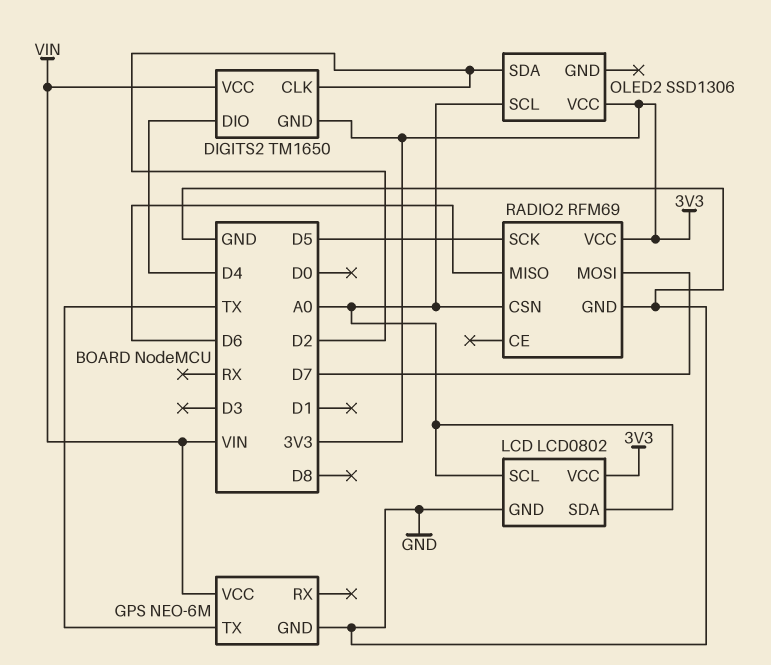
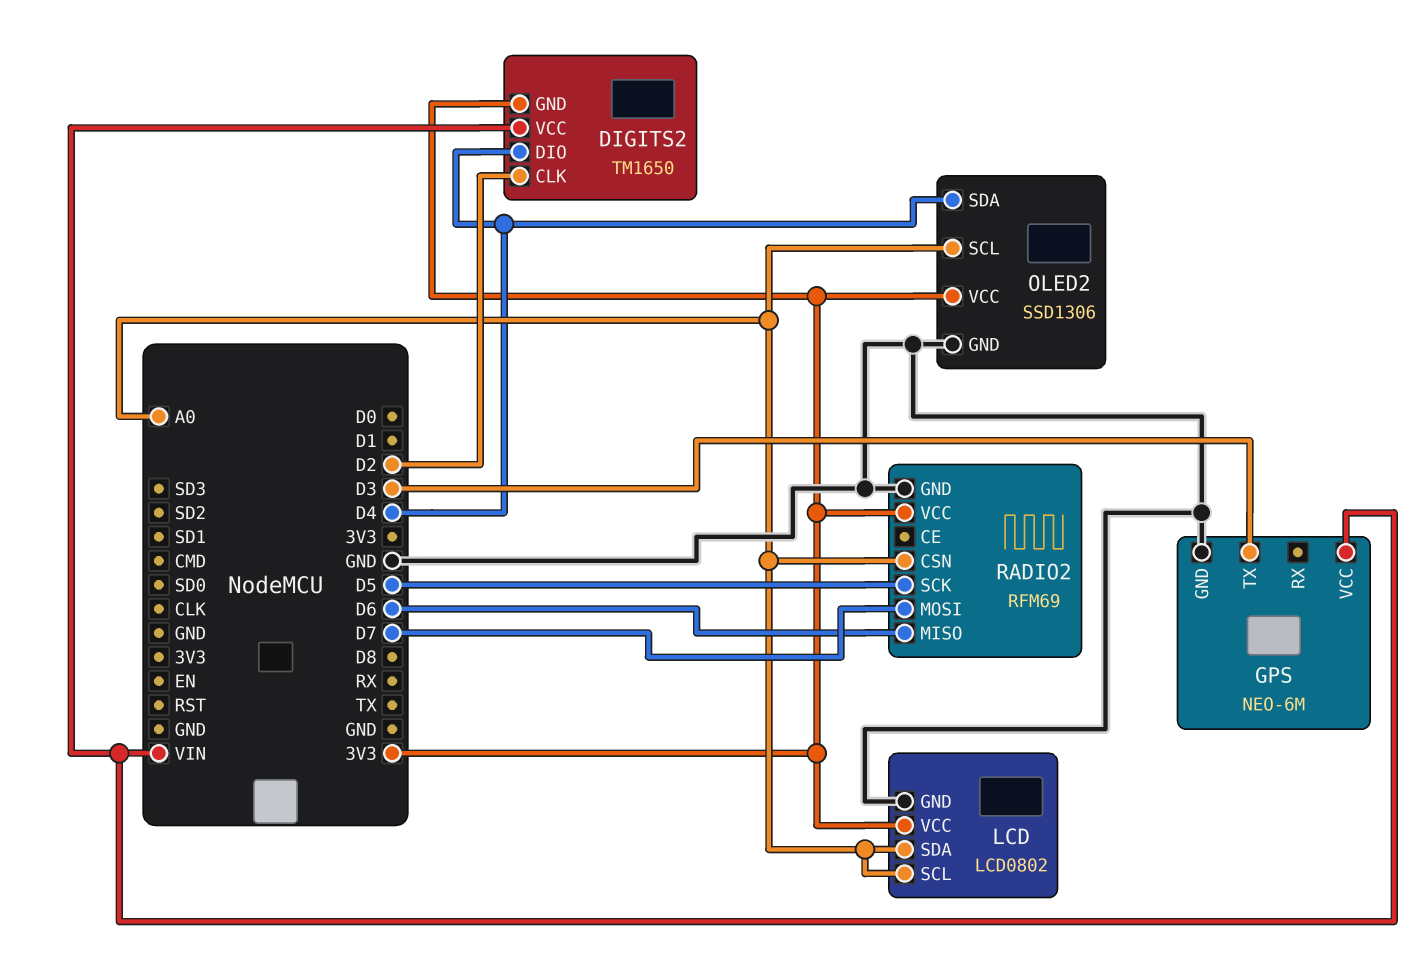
GPS pin TX: TX -> D3
OLED2 pin GND: none -> GND
OLED2 pin SDA: D2 -> D4

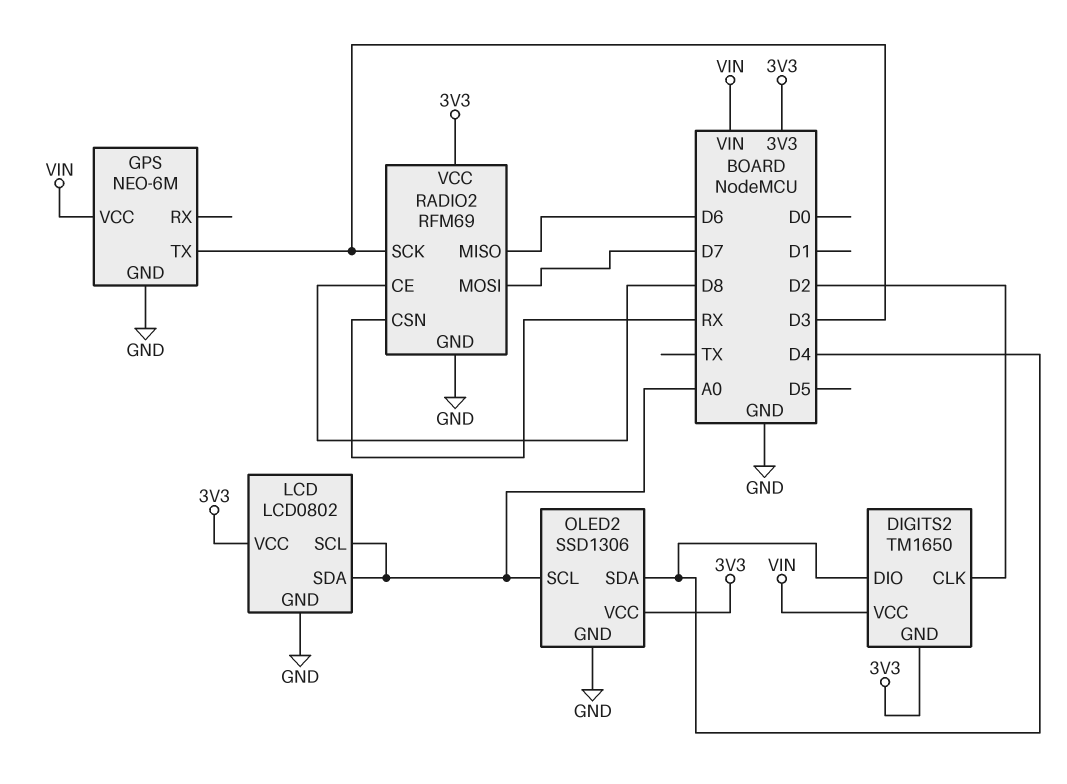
RADIO2 pin CE: none -> D8
RADIO2 pin CSN: A0 -> RX
RADIO2 pin SCK: D5 -> D3

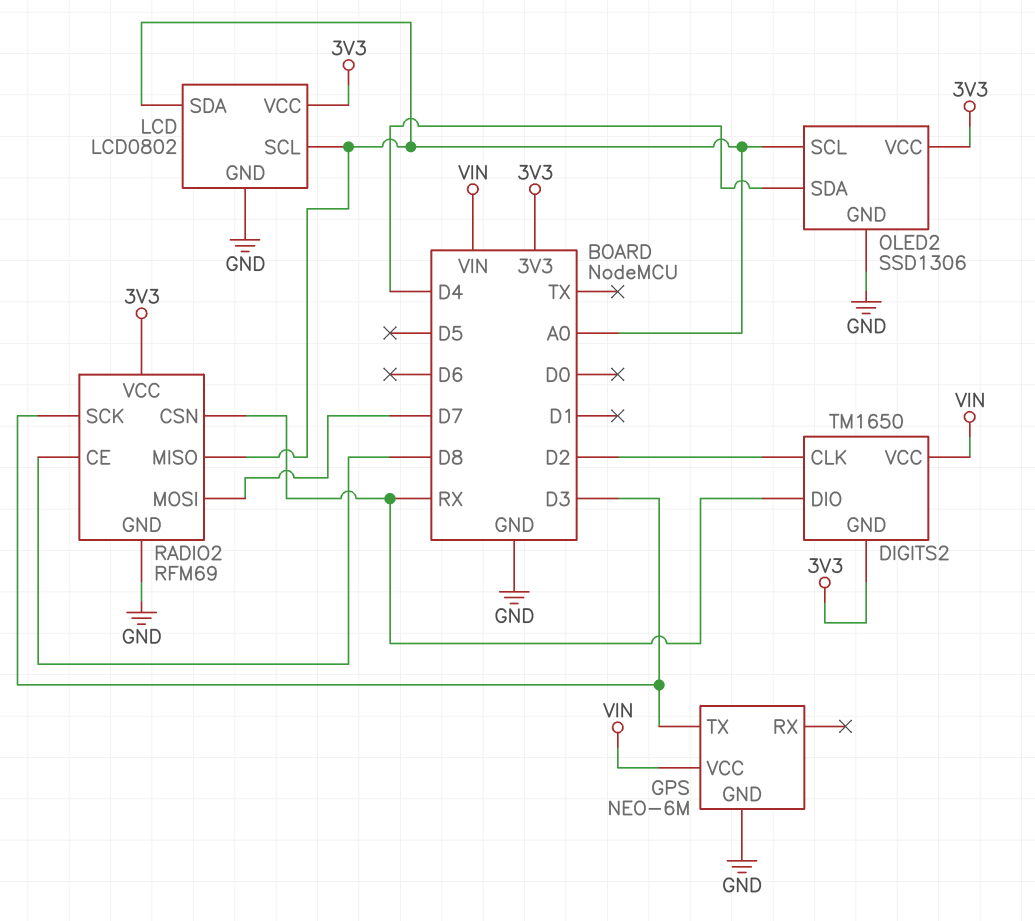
DIGITS2 pin DIO: D4 -> RX
RADIO2 pin MISO: D6 -> A0

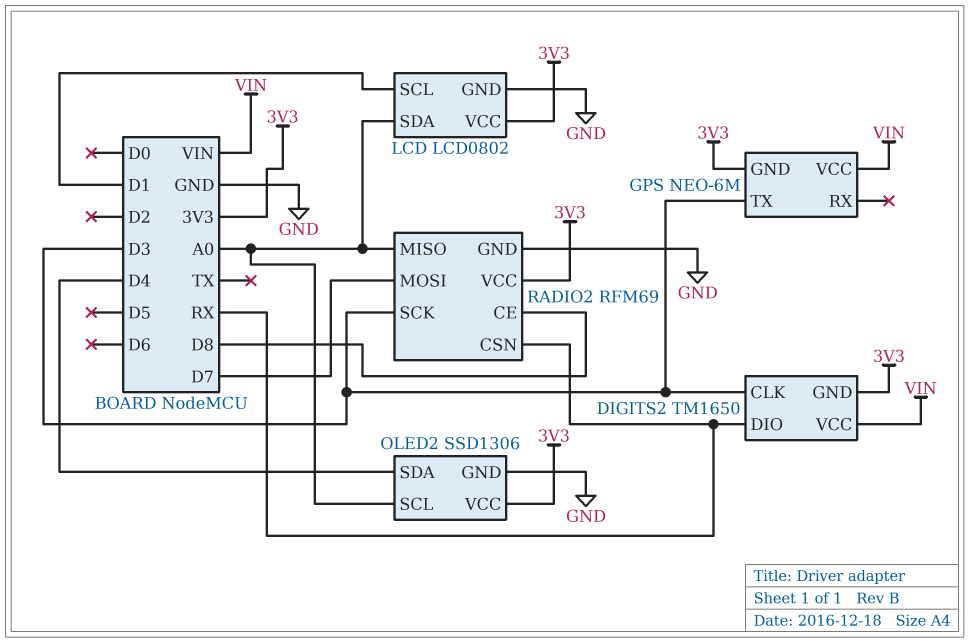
DIGITS2 pin CLK: D2 -> D3
GPS pin GND: GND -> 3V3
LCD pin SCL: A0 -> D1

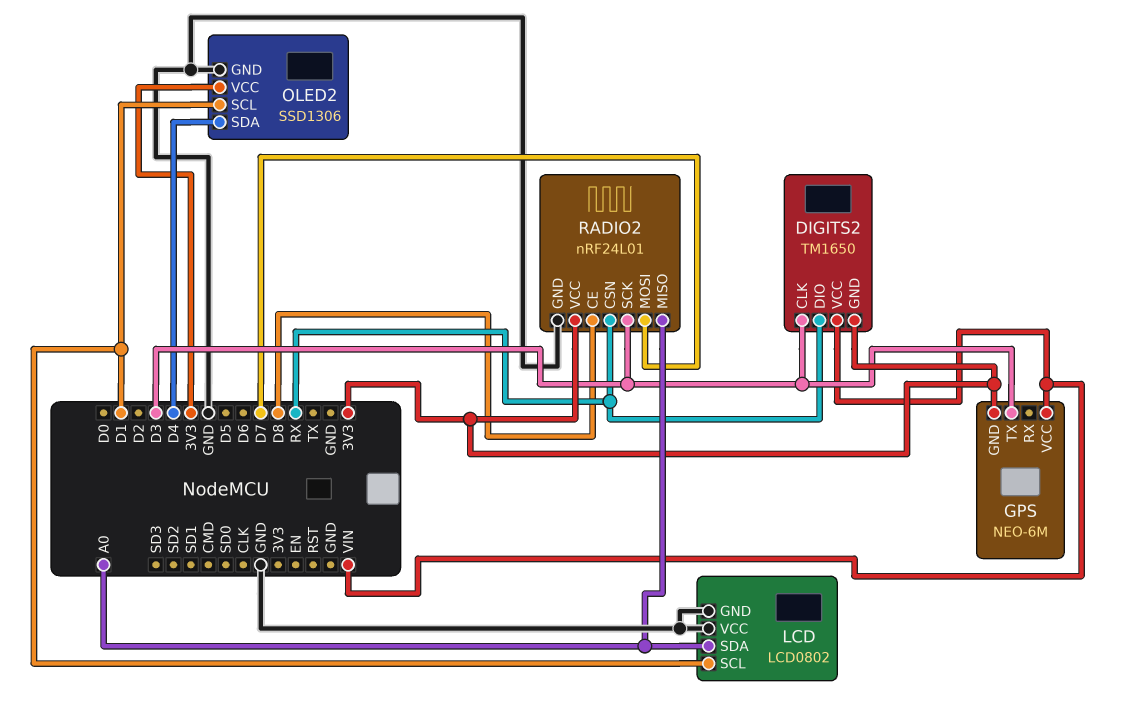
LCD pin VCC: 3V3 -> GND
OLED2 pin SCL: A0 -> D1
RADIO2: RFM69 -> nRF24L01

